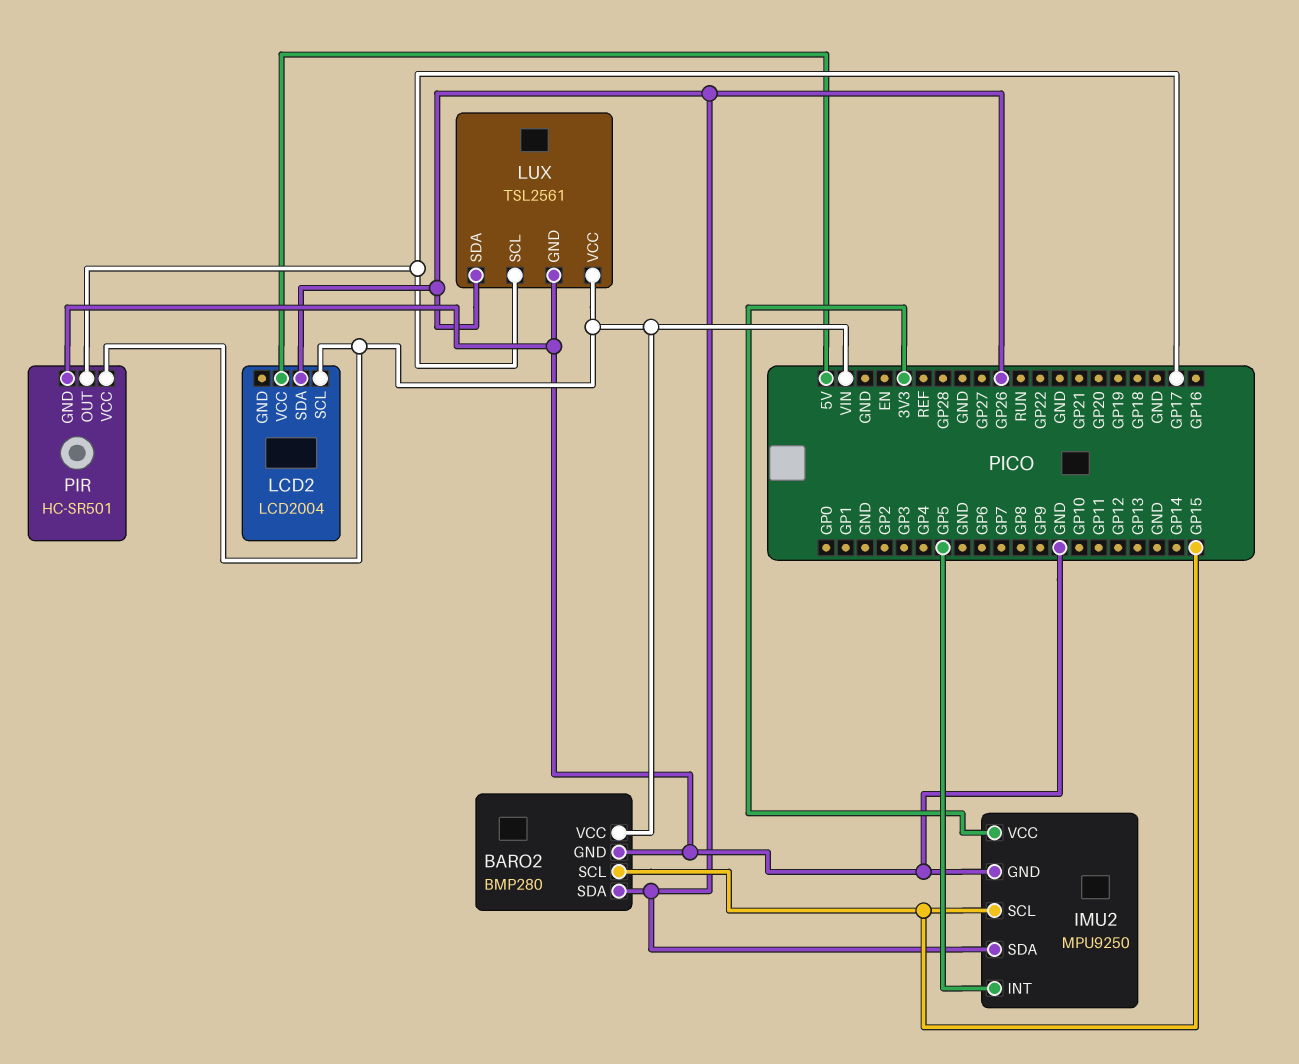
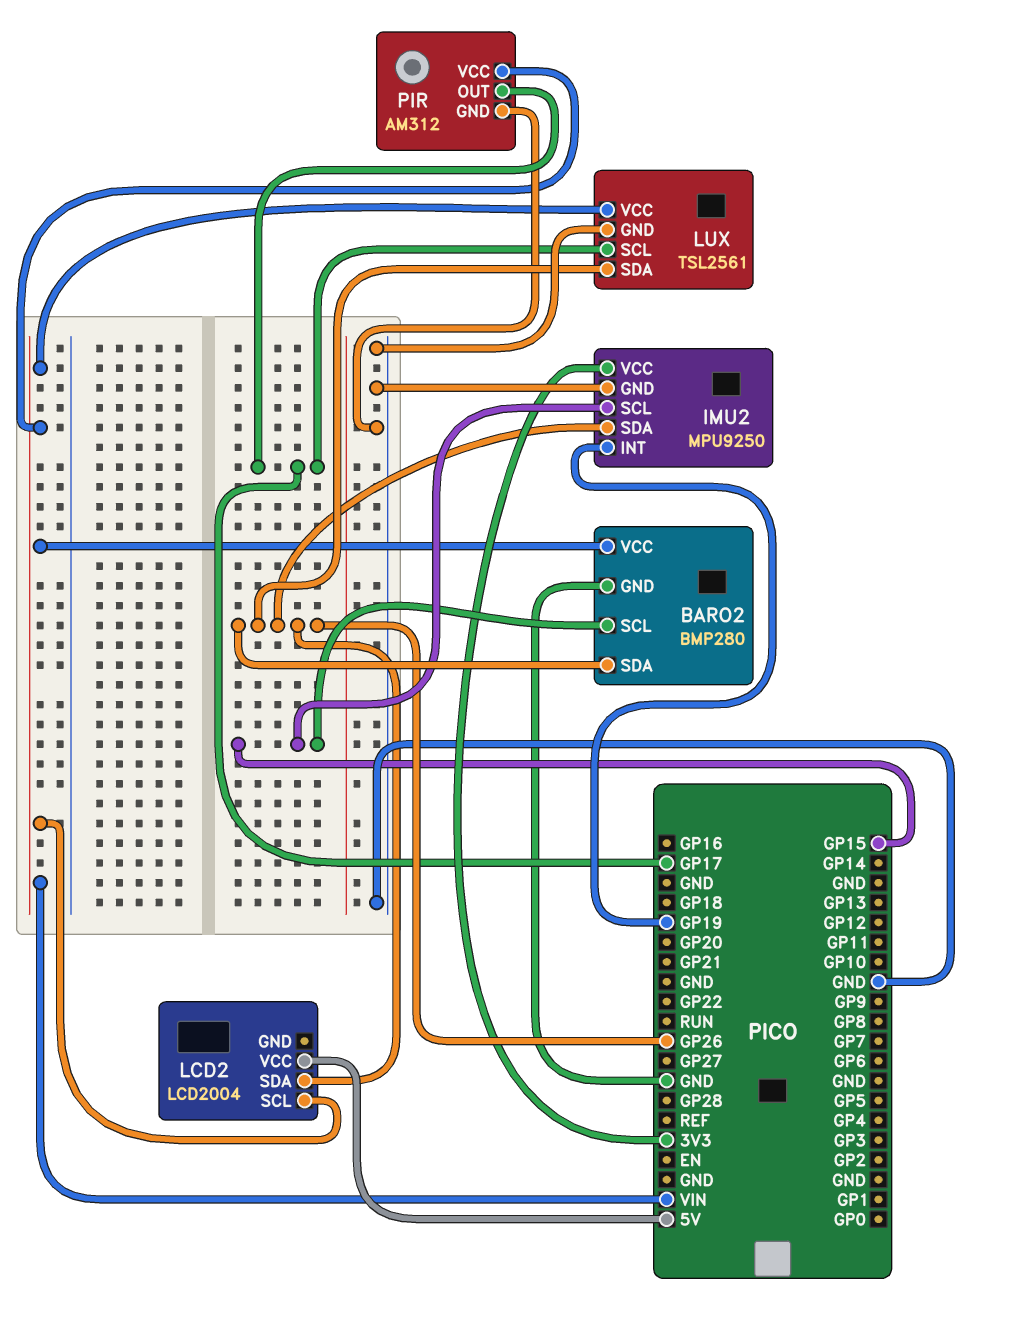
IMU2 pin INT: GP5 -> GP19
PIR: HC-SR501 -> AM312

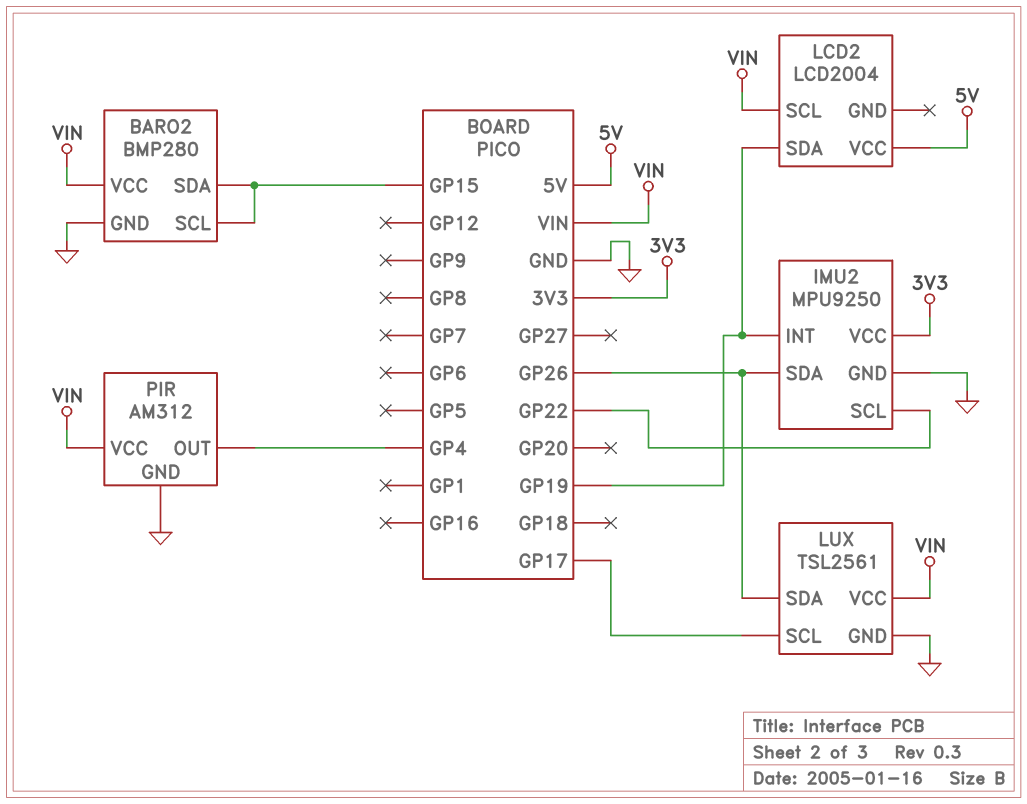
BARO2 pin SDA: GP26 -> GP15
IMU2 pin SCL: GP15 -> GP22
LCD2 pin SDA: GP26 -> GP19
PIR pin OUT: GP17 -> GP4

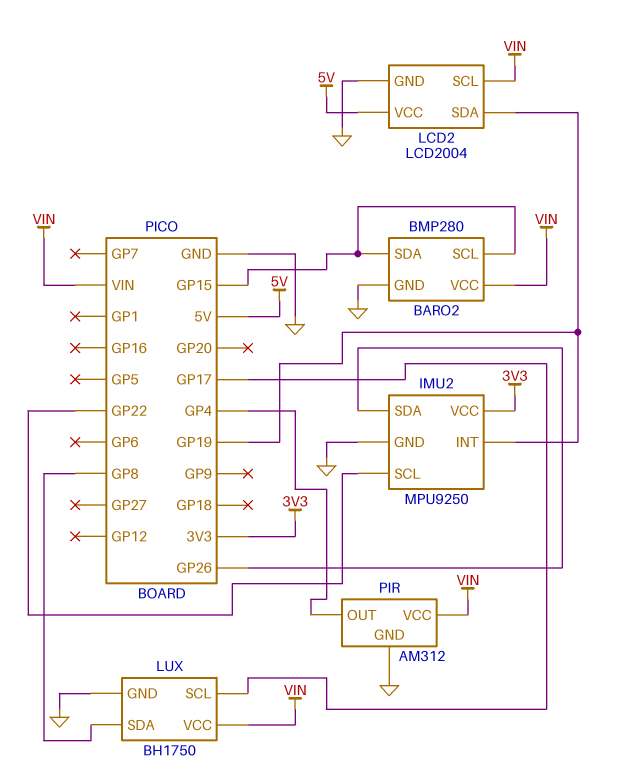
LCD2 pin GND: none -> GND
LUX: TSL2561 -> BH1750
LUX pin SDA: GP26 -> GP8

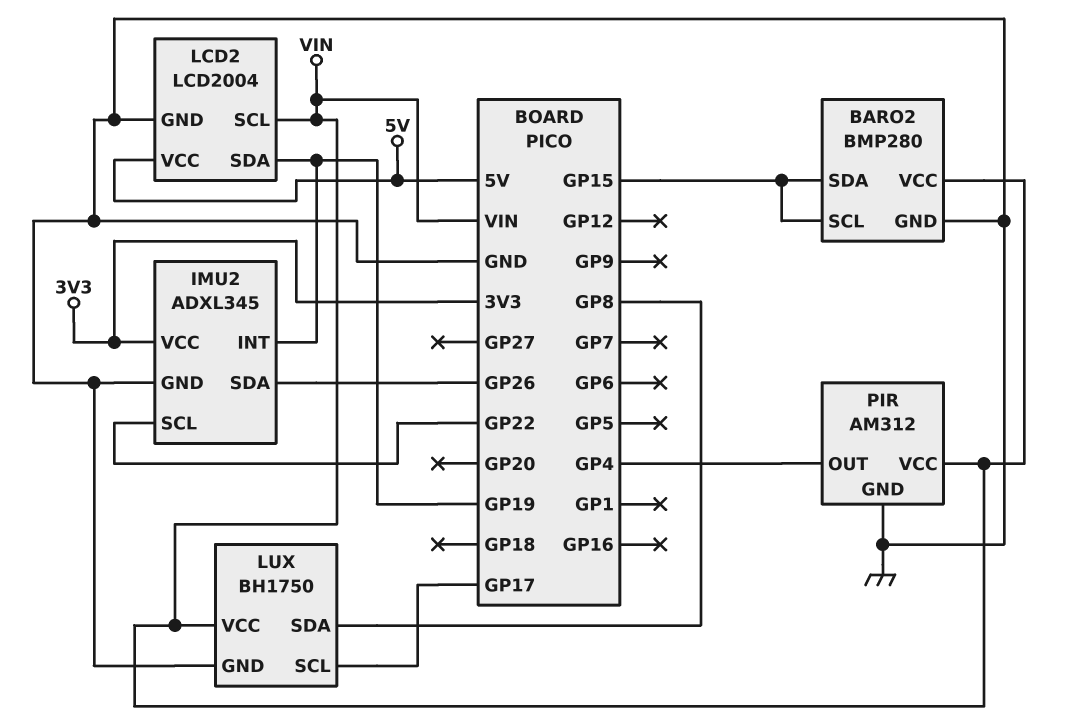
IMU2: MPU9250 -> ADXL345

